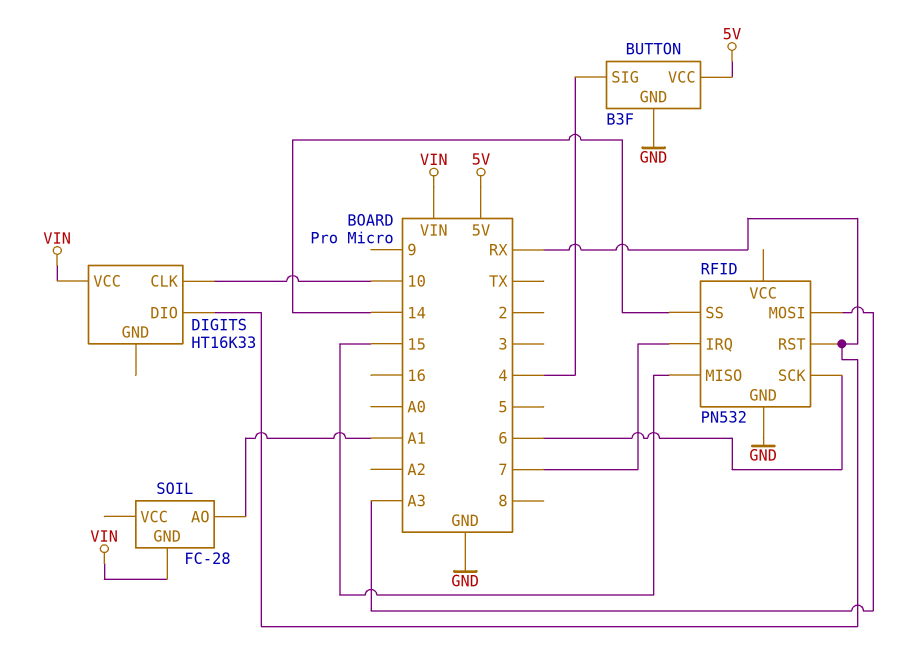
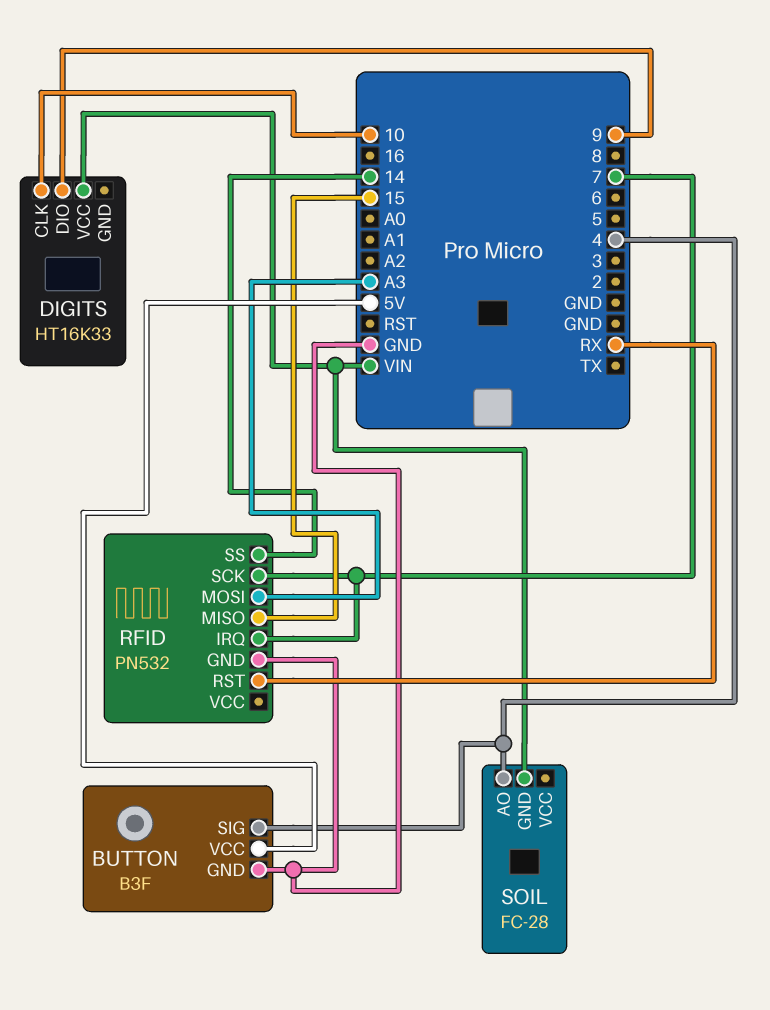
DIGITS pin DIO: RX -> 9
RFID pin SCK: 6 -> 7
SOIL pin AO: A1 -> 4

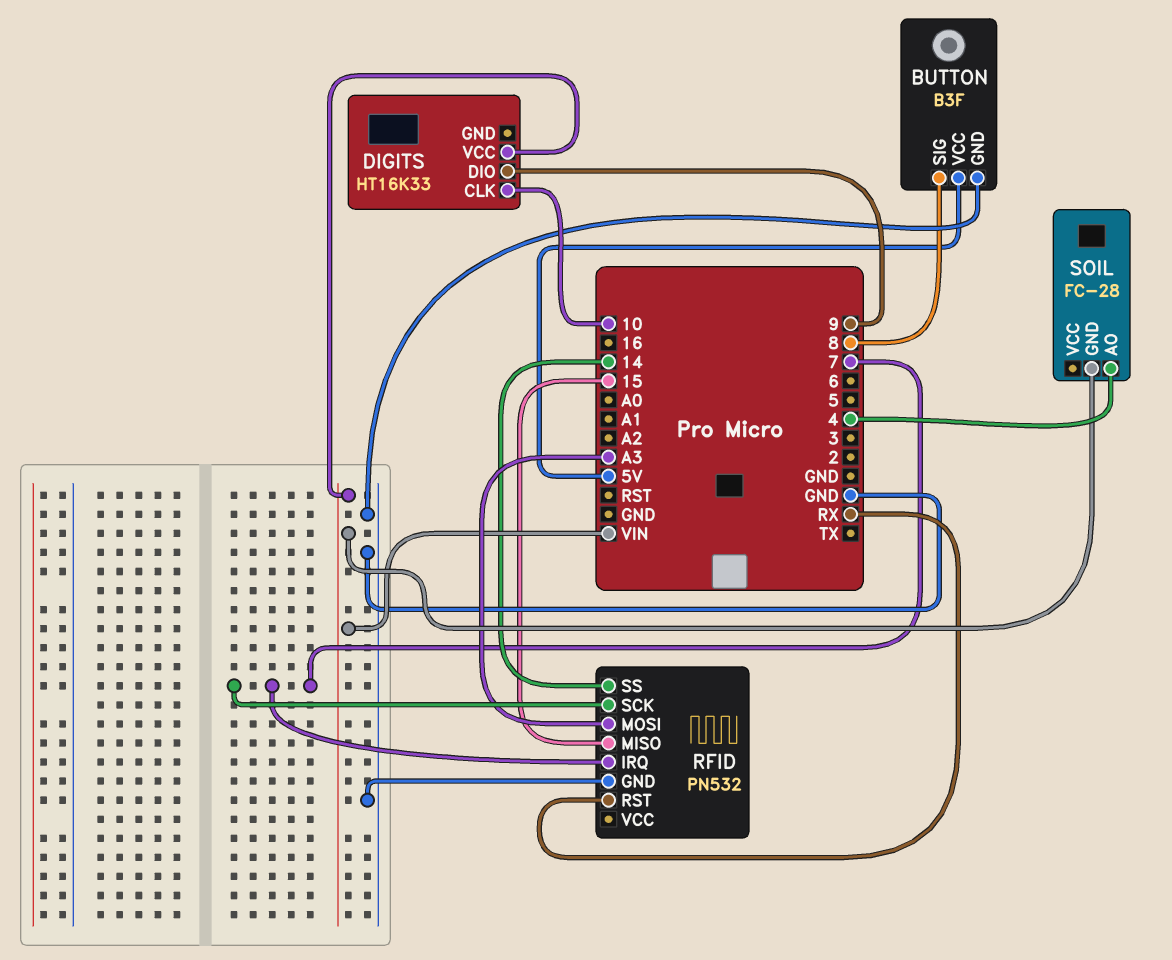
BUTTON pin SIG: 4 -> 8

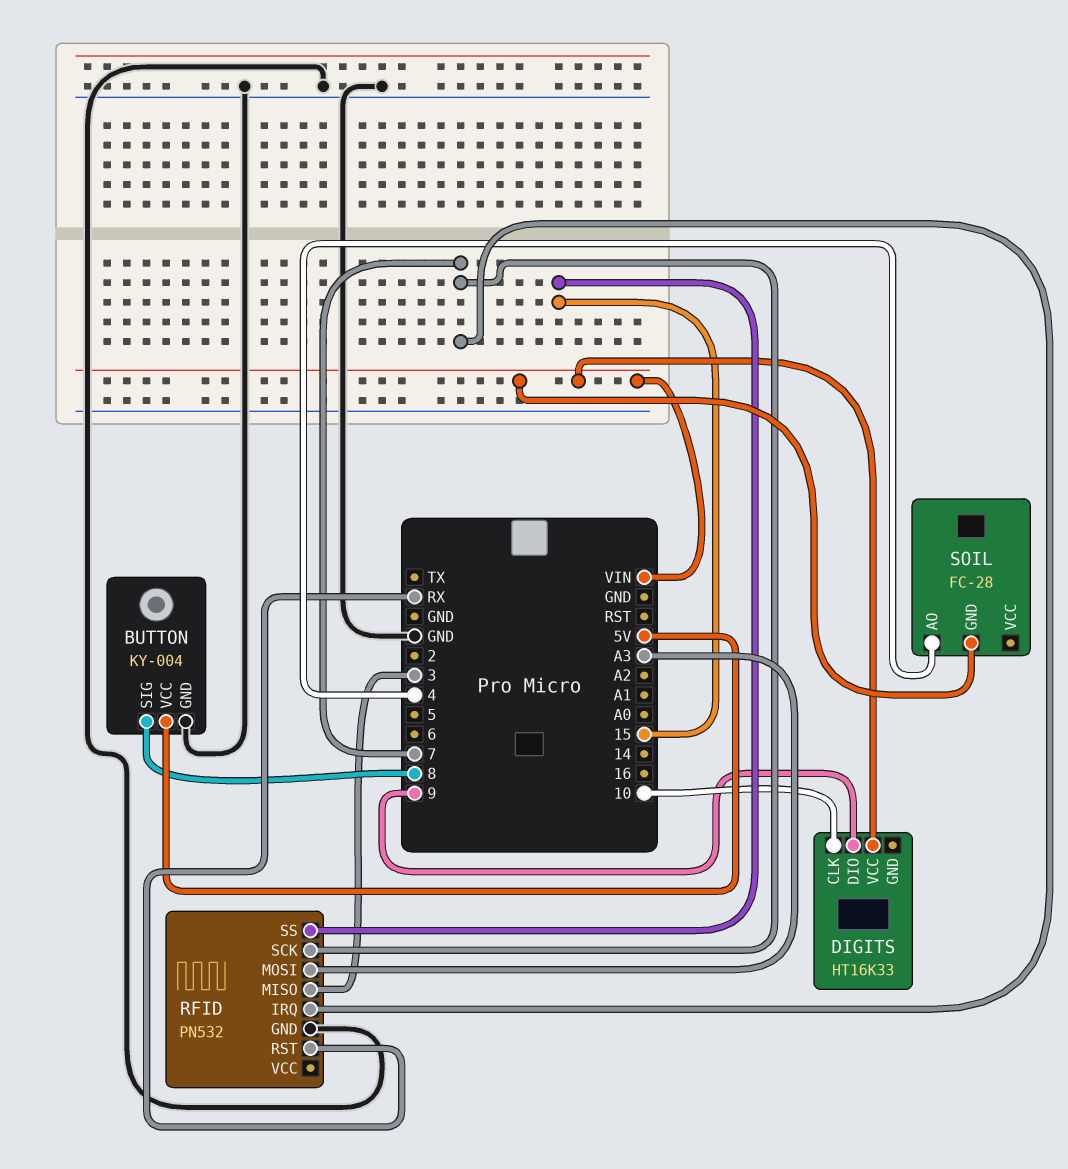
BUTTON: B3F -> KY-004
RFID pin MISO: 15 -> 3
RFID pin SS: 14 -> 15

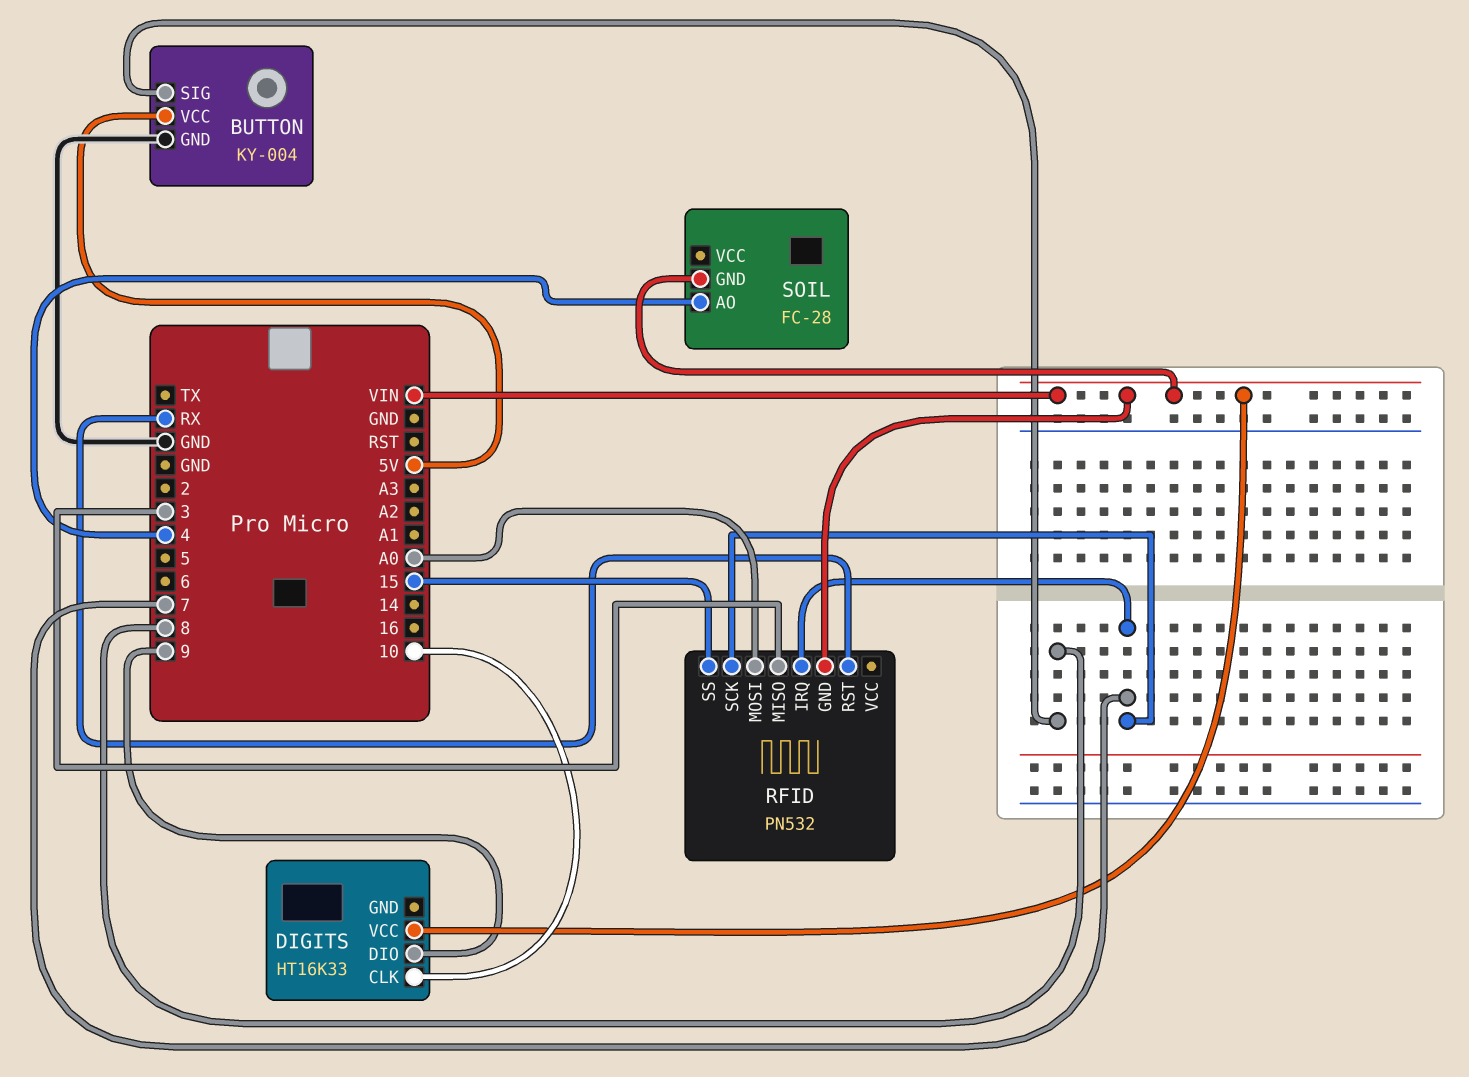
RFID pin GND: GND -> VIN
RFID pin MOSI: A3 -> A0

